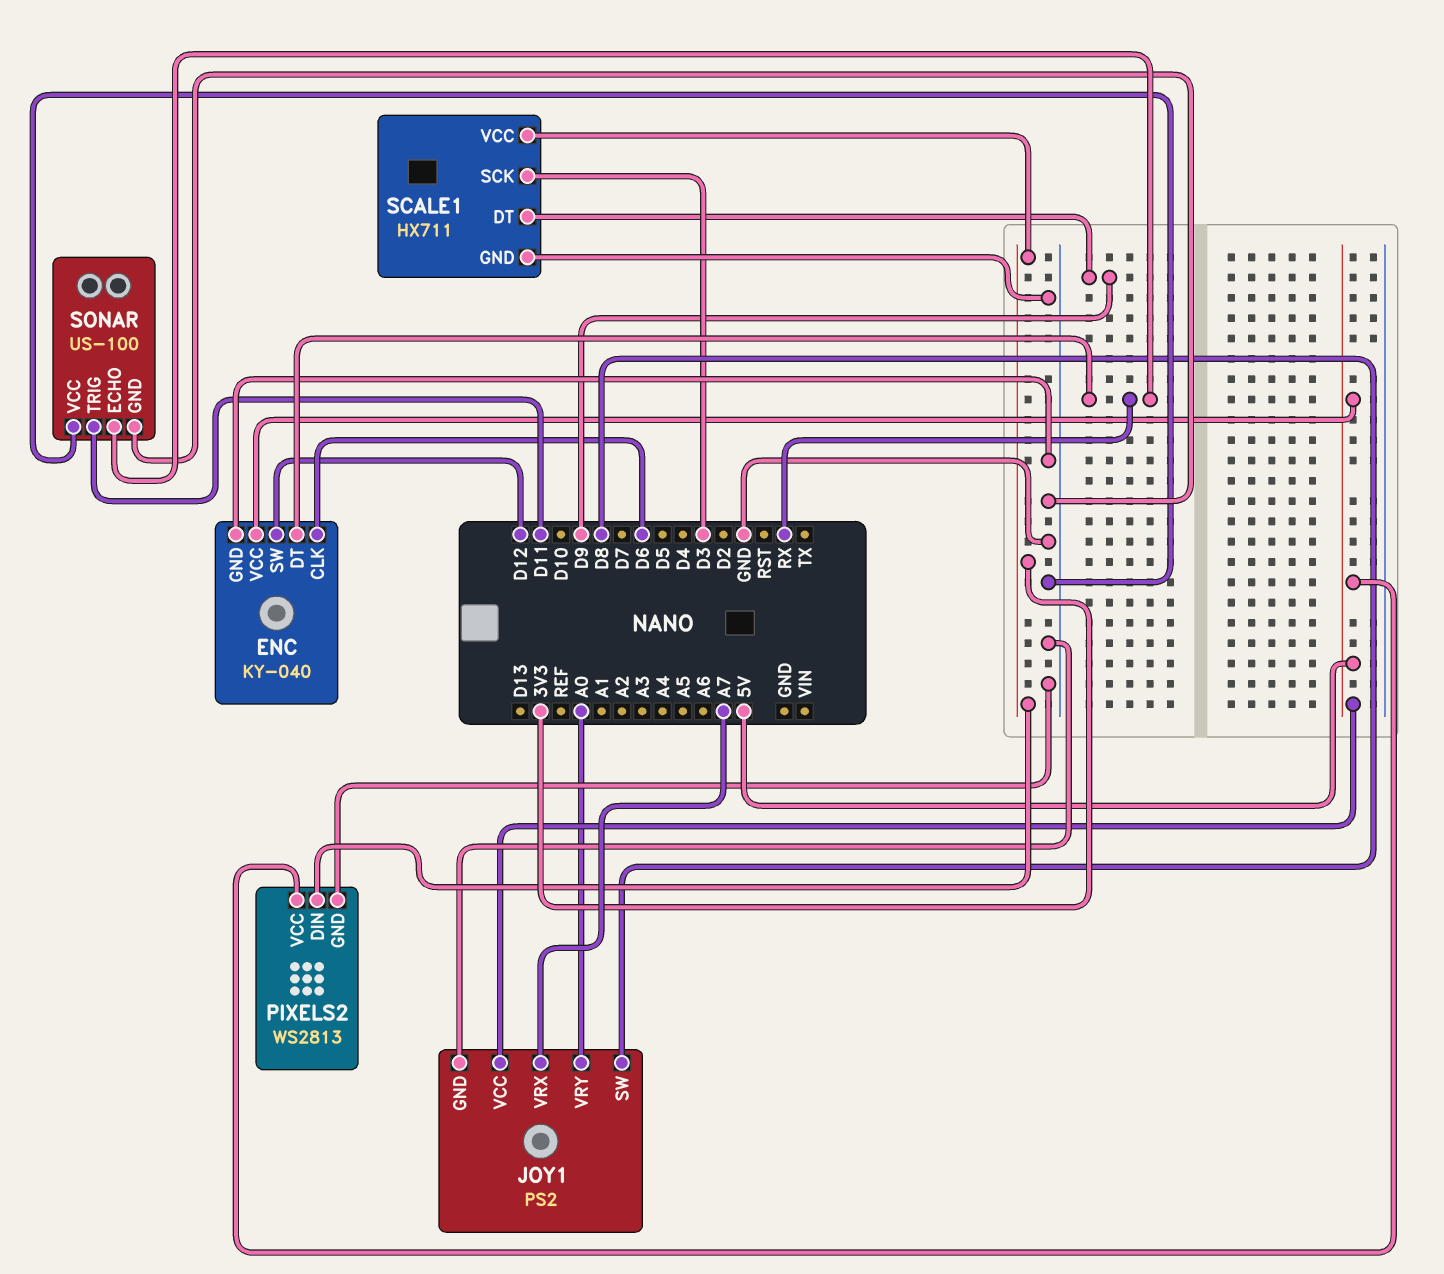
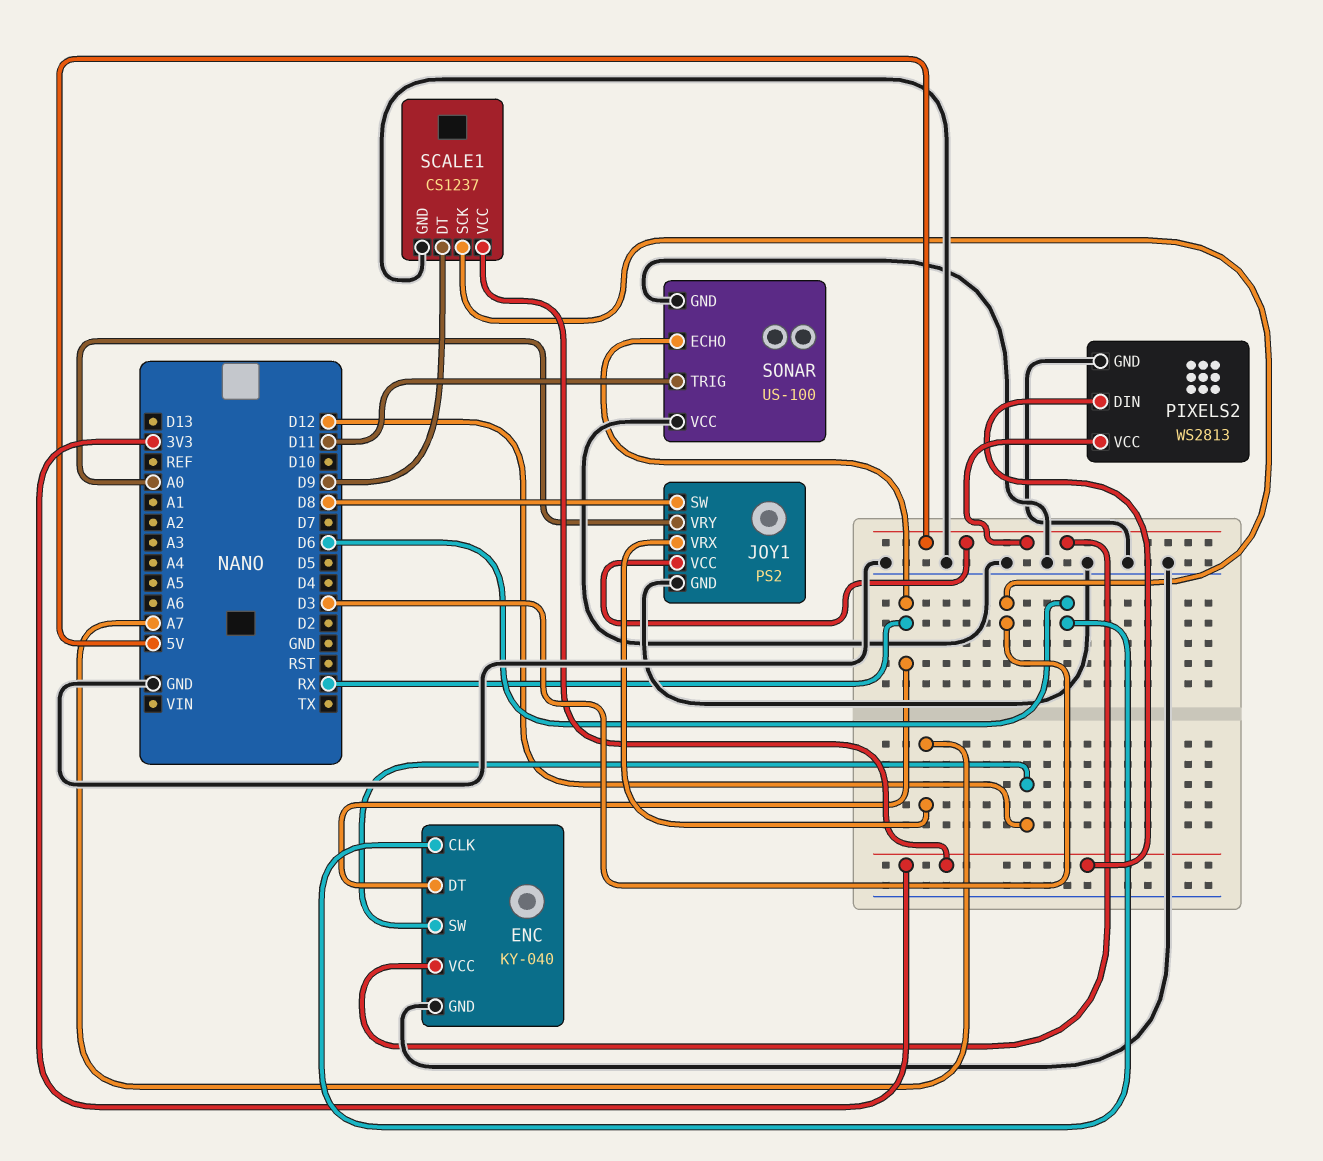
SCALE1: HX711 -> CS1237

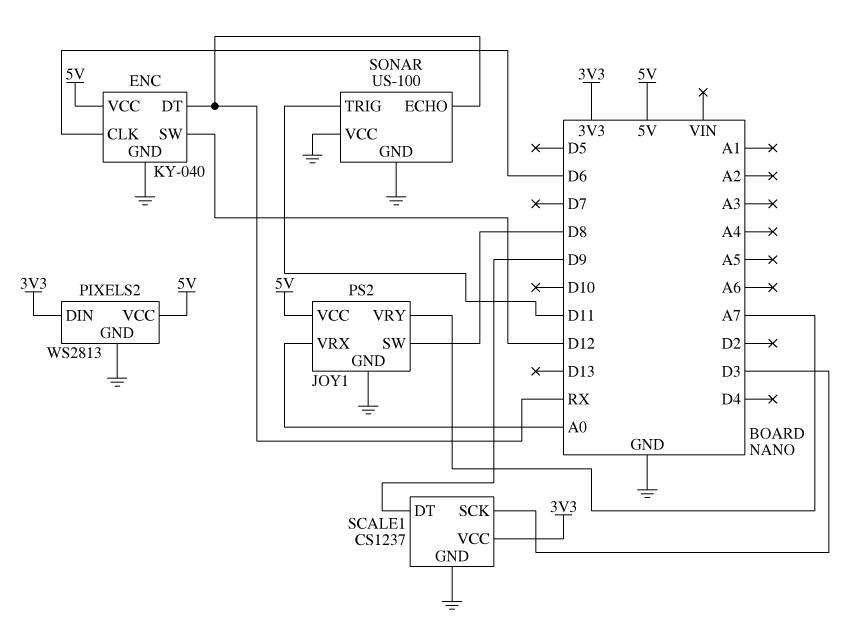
JOY1 pin VRX: A7 -> A0
JOY1 pin VRY: A0 -> A7

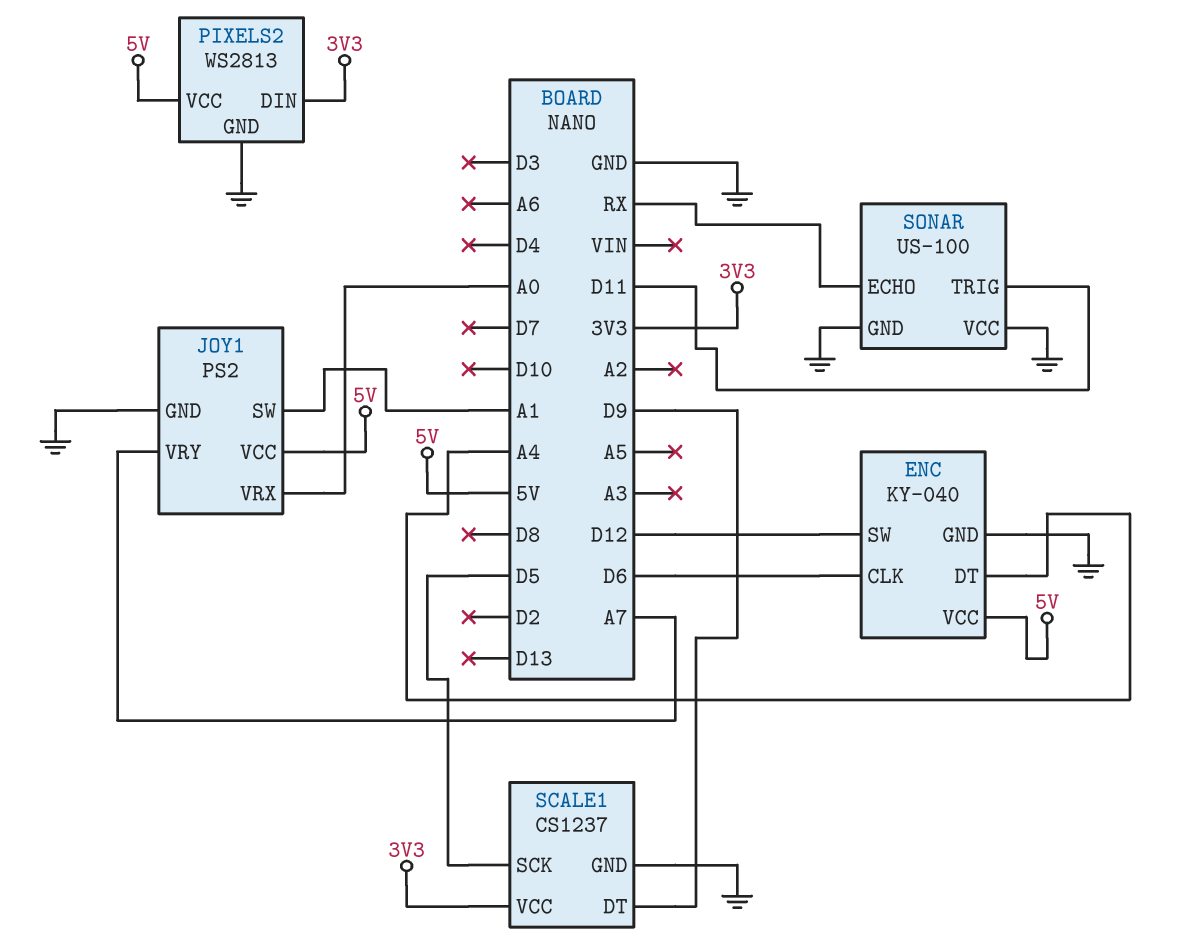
ENC pin DT: RX -> A4
JOY1 pin SW: D8 -> A1
SCALE1 pin SCK: D3 -> D5

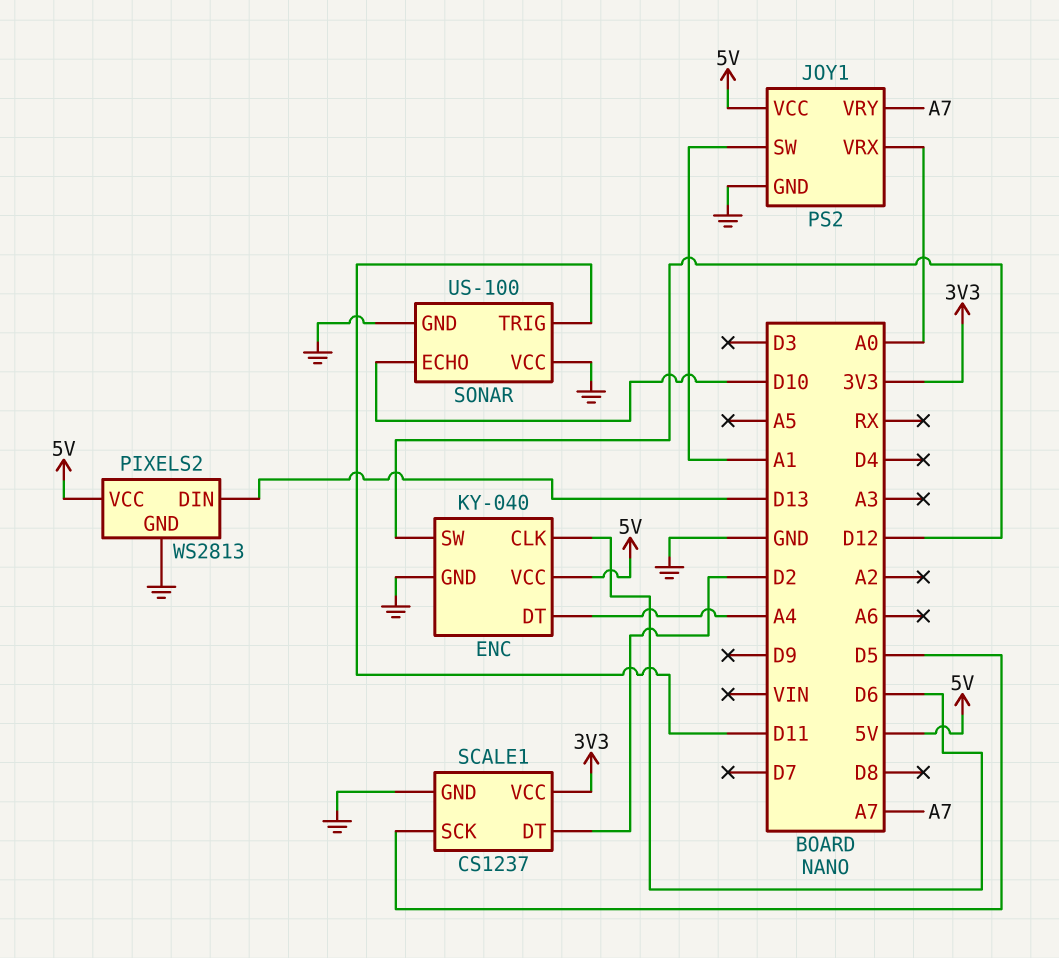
PIXELS2 pin DIN: 3V3 -> D13
SCALE1 pin DT: D9 -> D2
SONAR pin ECHO: RX -> D10

